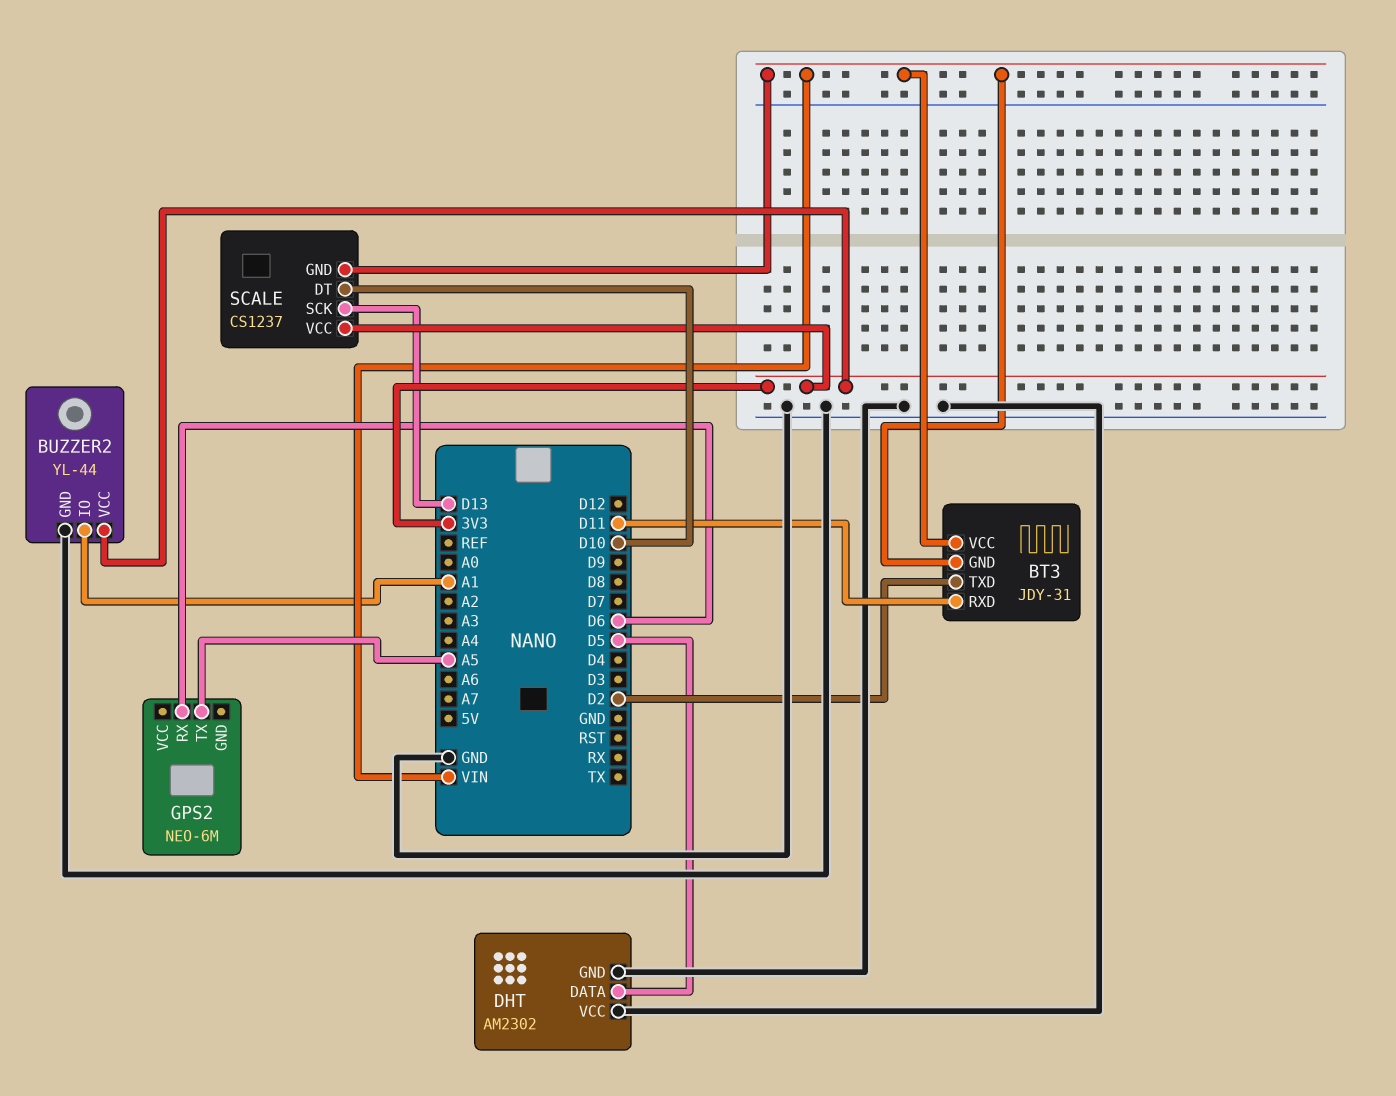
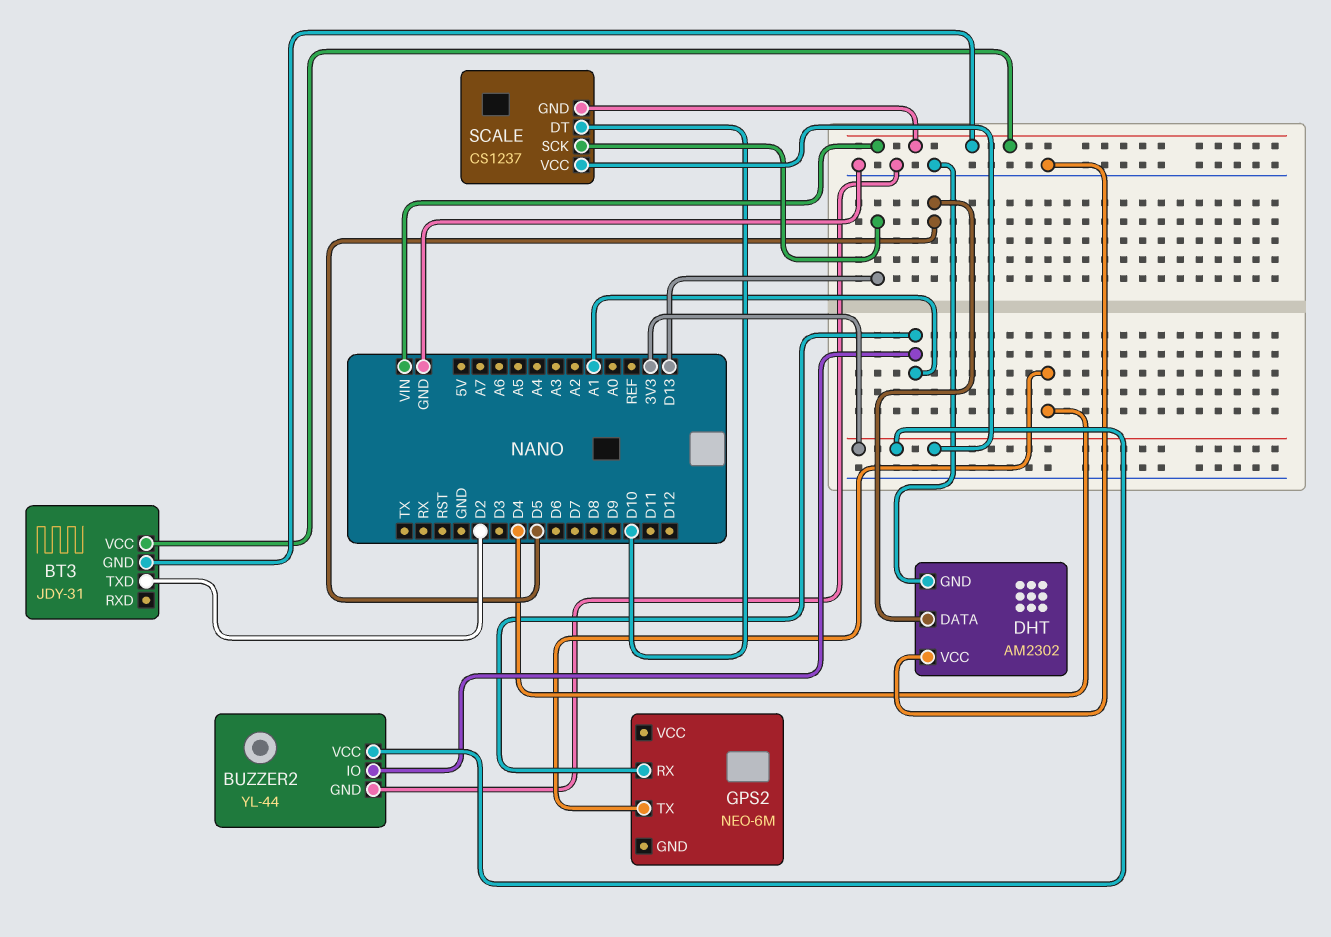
BT3 pin RXD: D11 -> none
GPS2 pin RX: D6 -> A1
GPS2 pin TX: A5 -> D4

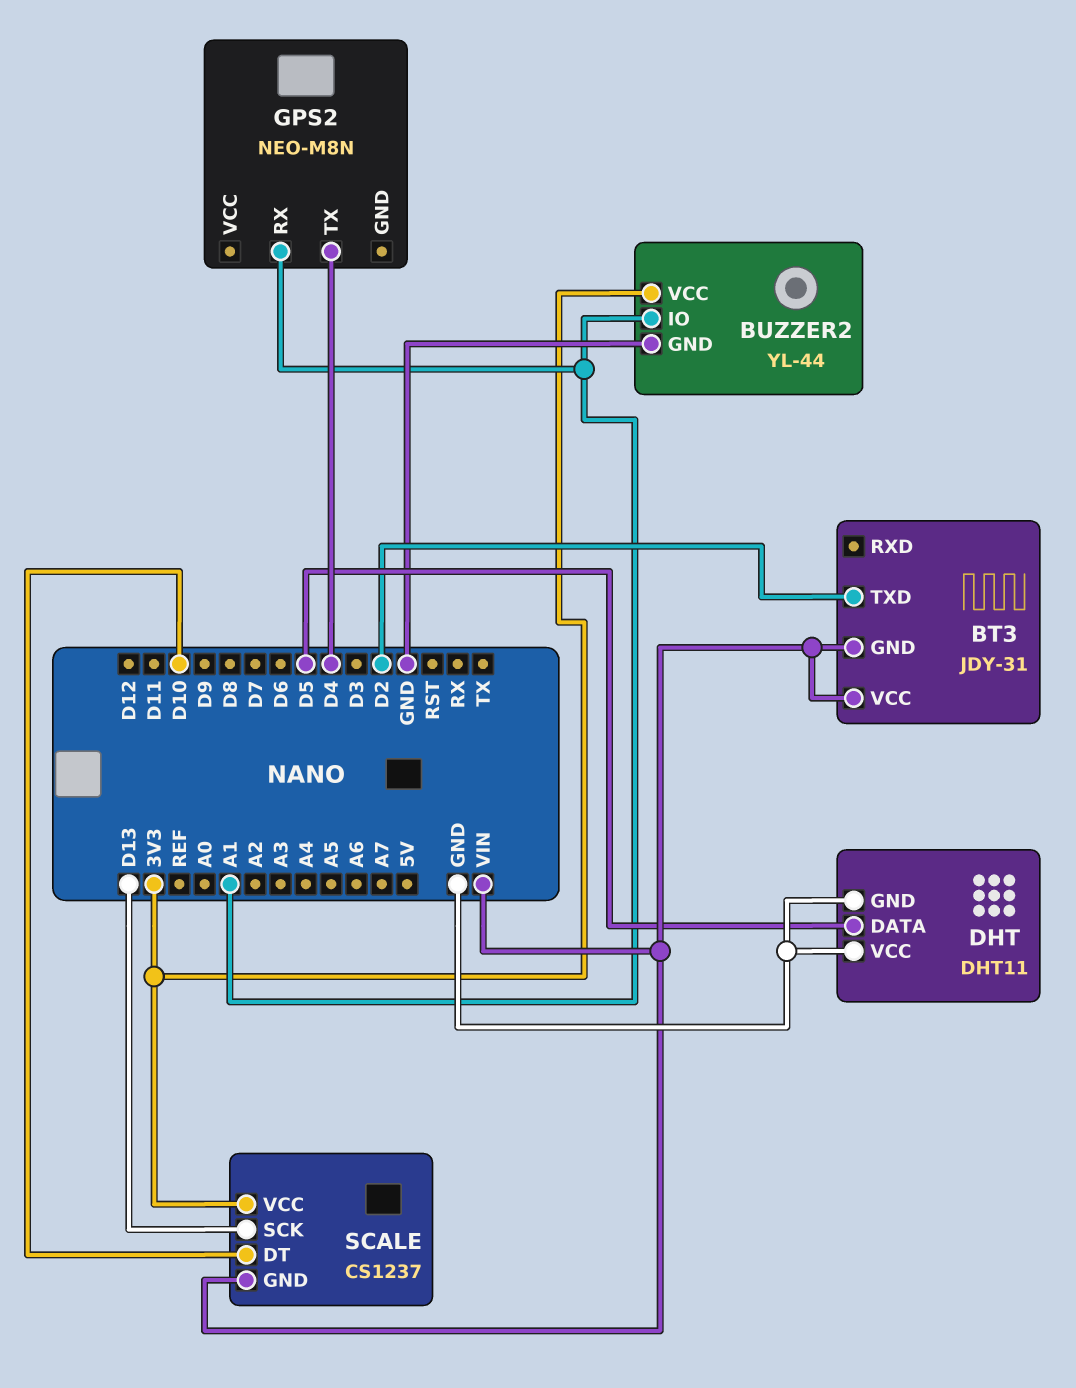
DHT: AM2302 -> DHT11
GPS2: NEO-6M -> NEO-M8N

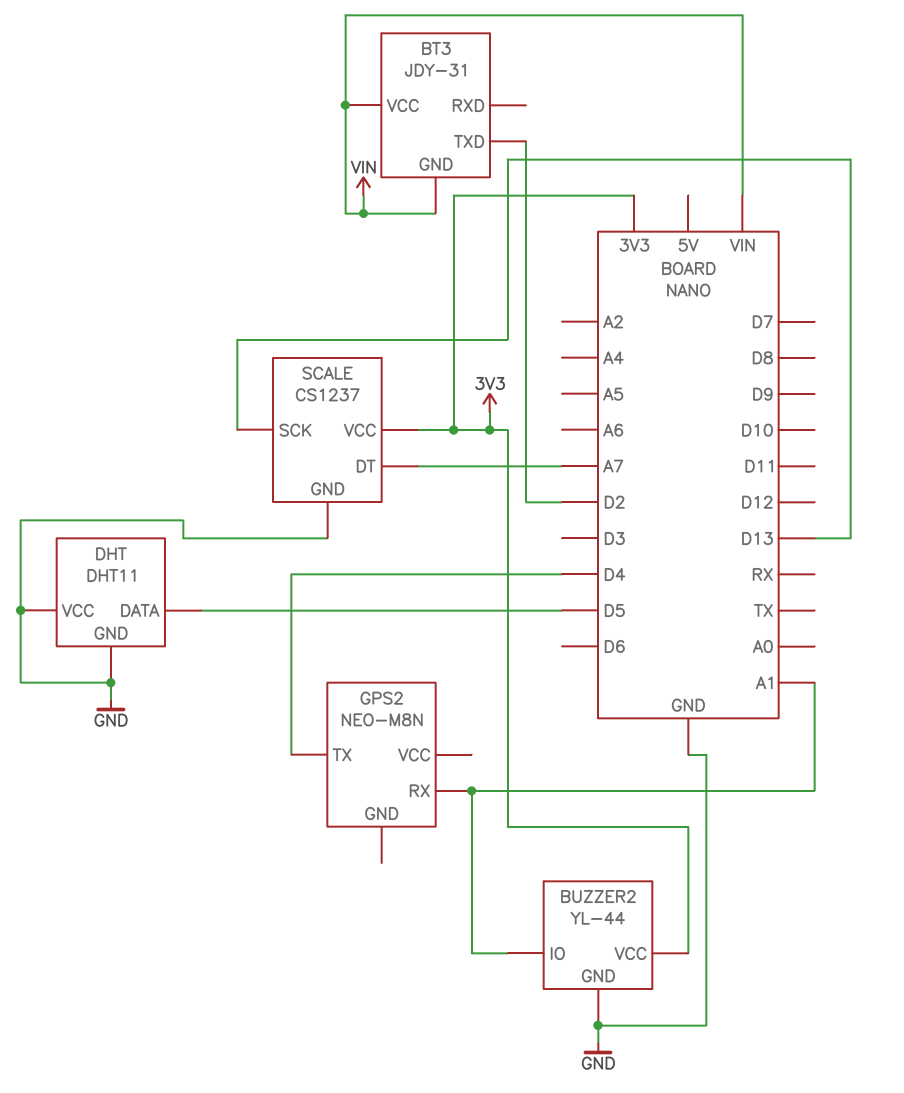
SCALE pin DT: D10 -> A7
SCALE pin GND: VIN -> GND

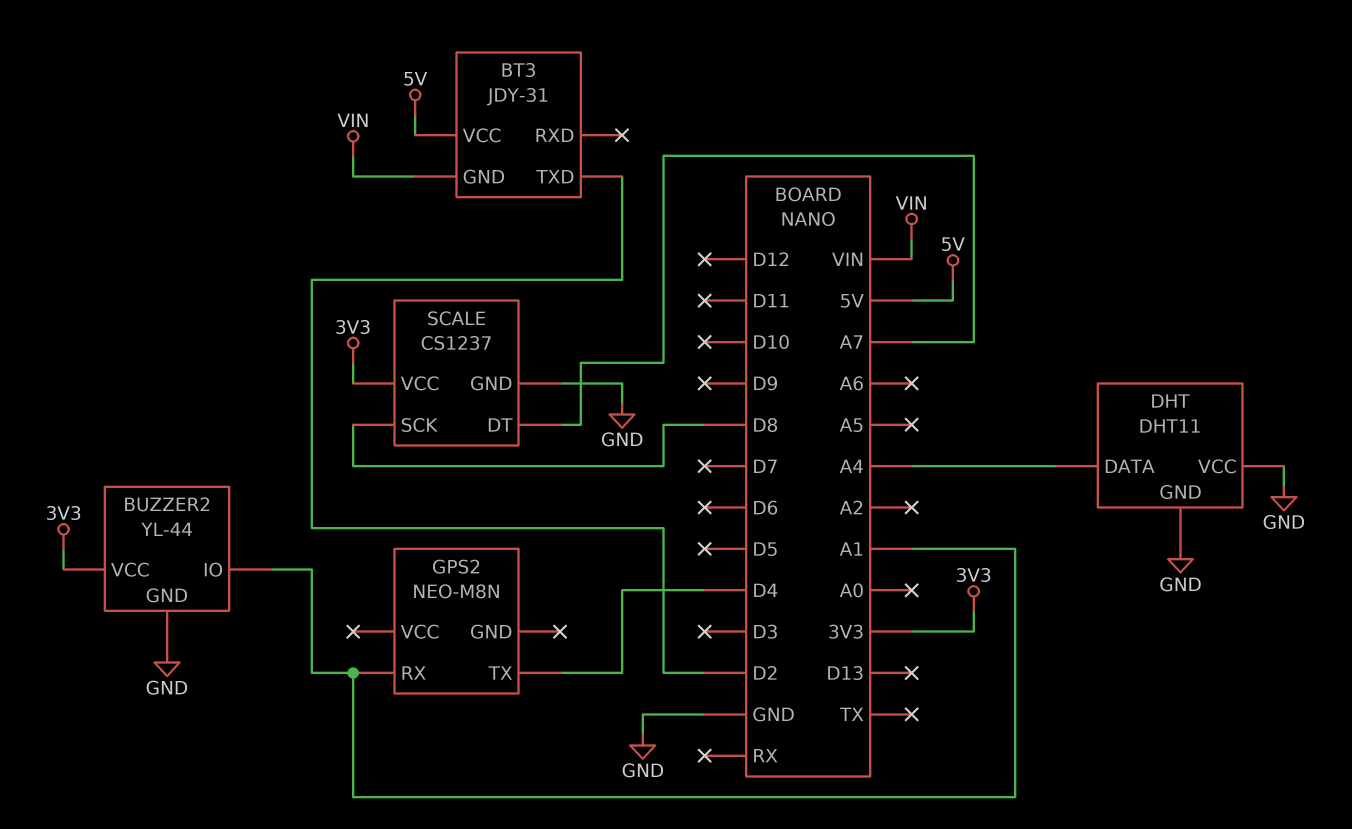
BT3 pin VCC: VIN -> 5V
DHT pin DATA: D5 -> A4
SCALE pin SCK: D13 -> D8

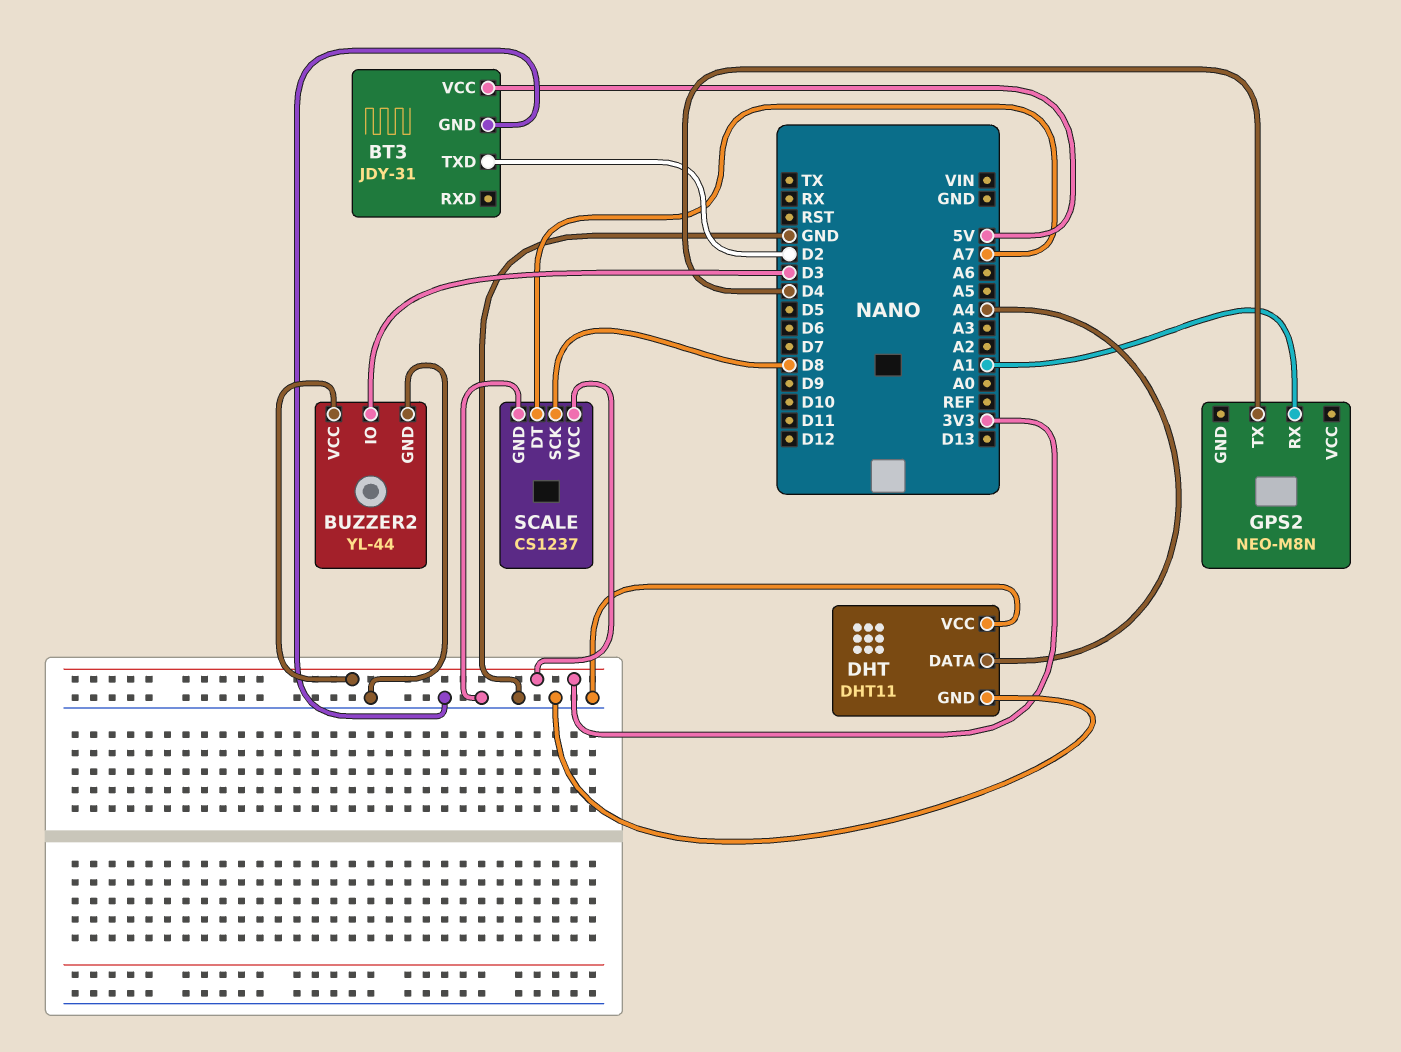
BT3 pin GND: VIN -> GND
BUZZER2 pin IO: A1 -> D3

